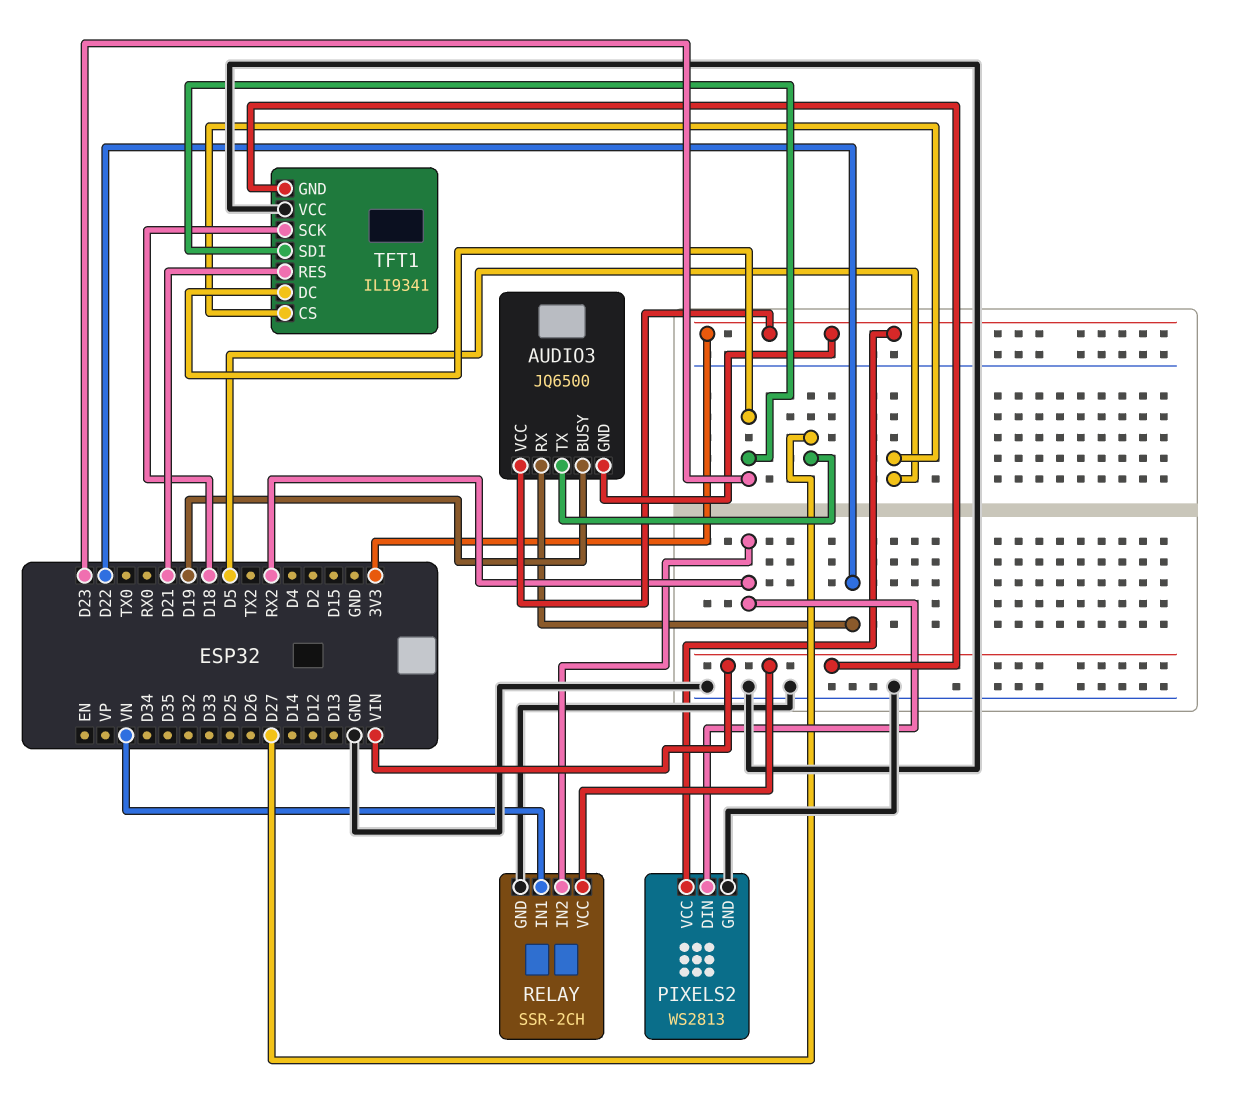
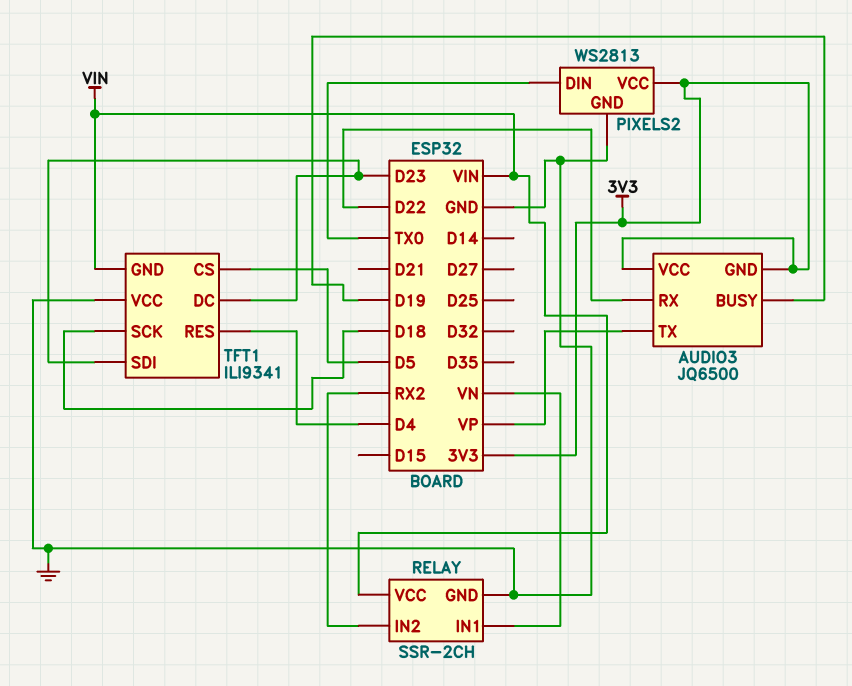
AUDIO3 pin TX: D27 -> VP
PIXELS2 pin DIN: RX2 -> TX0
TFT1 pin RES: D21 -> D4

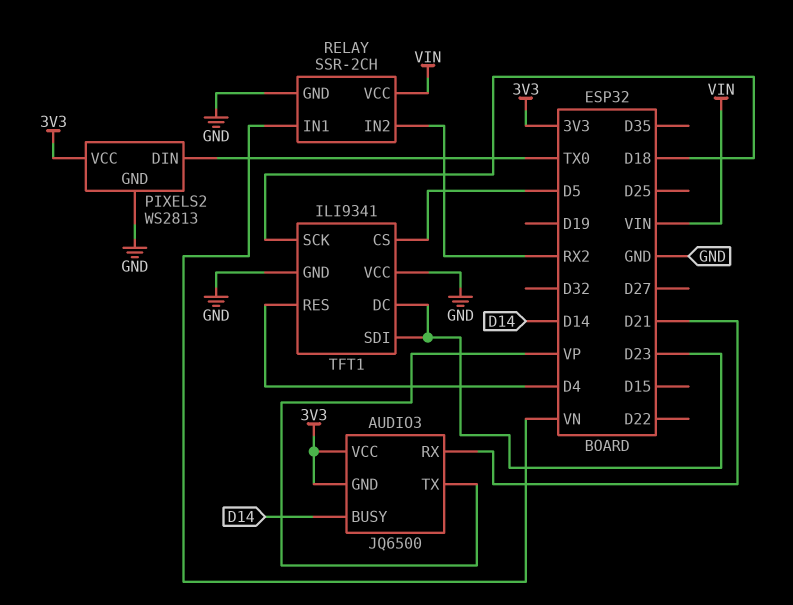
AUDIO3 pin BUSY: D19 -> D14
AUDIO3 pin RX: D22 -> D21
TFT1 pin GND: VIN -> GND

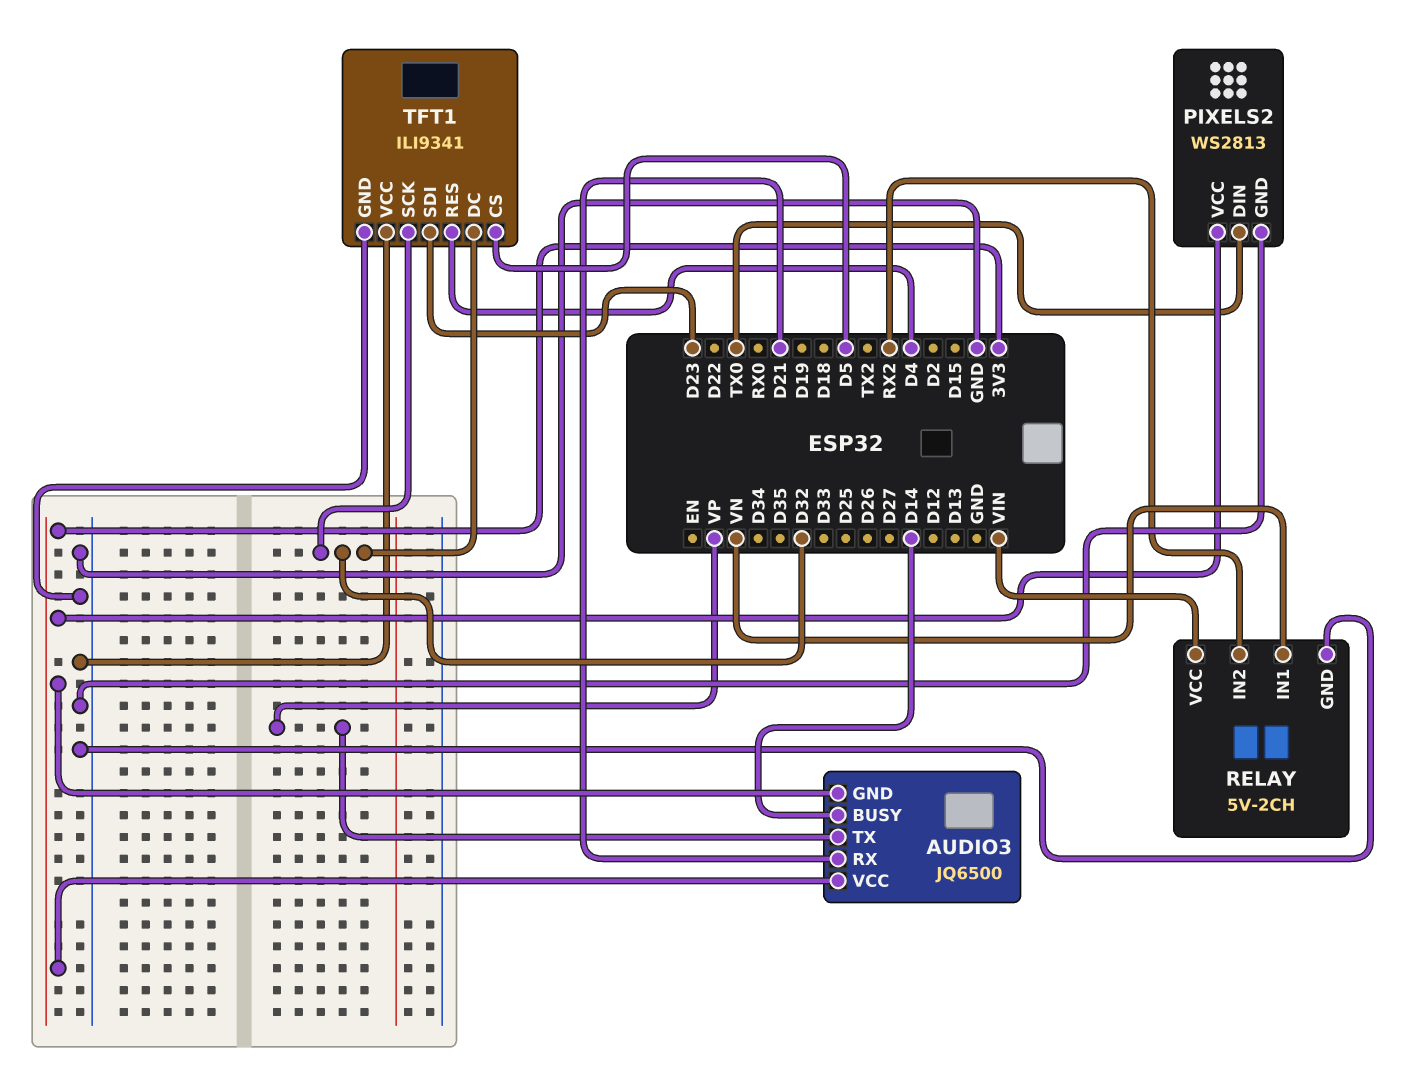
RELAY: SSR-2CH -> 5V-2CH
TFT1 pin DC: D23 -> D32
TFT1 pin SCK: D18 -> D32

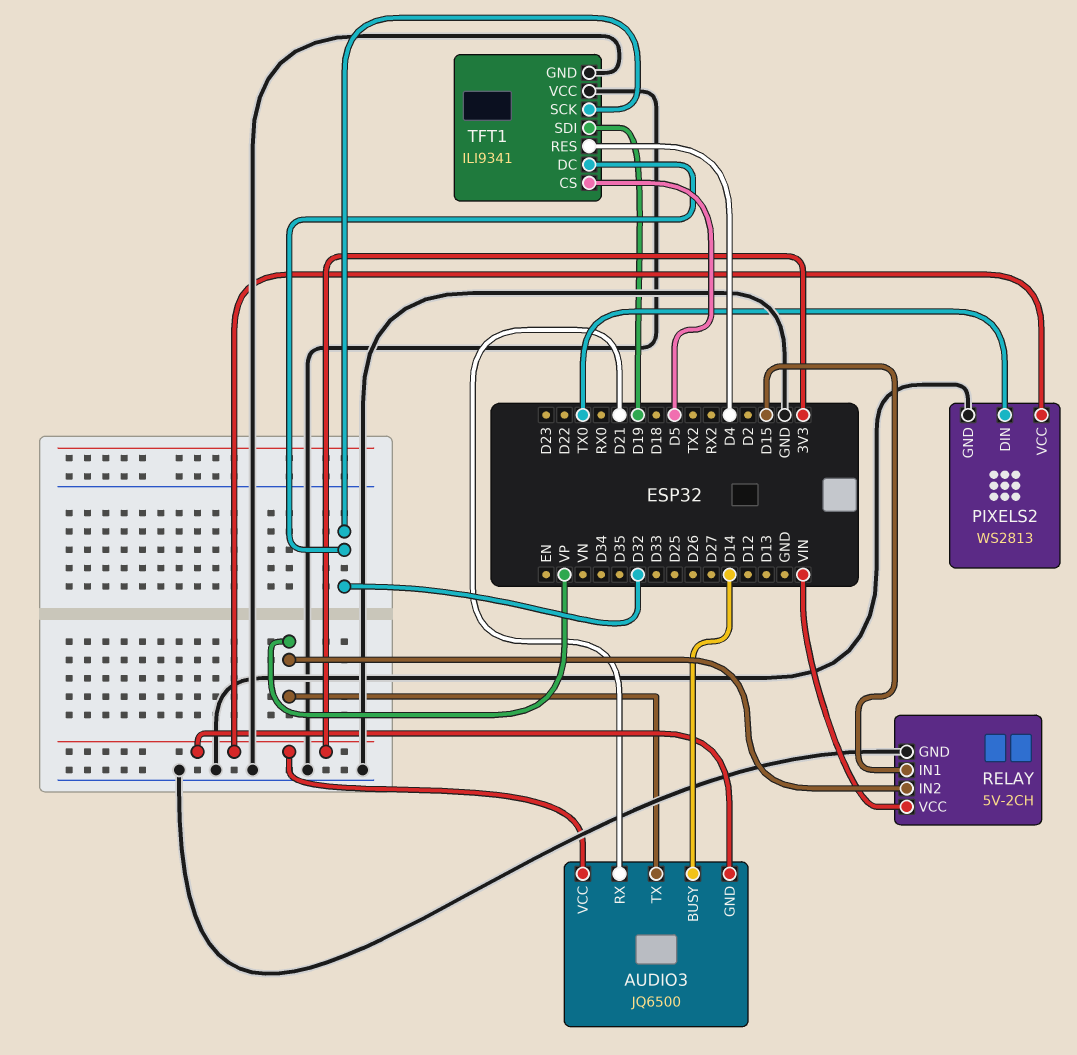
RELAY pin IN1: VN -> D15
RELAY pin IN2: RX2 -> VP
TFT1 pin SDI: D23 -> D19

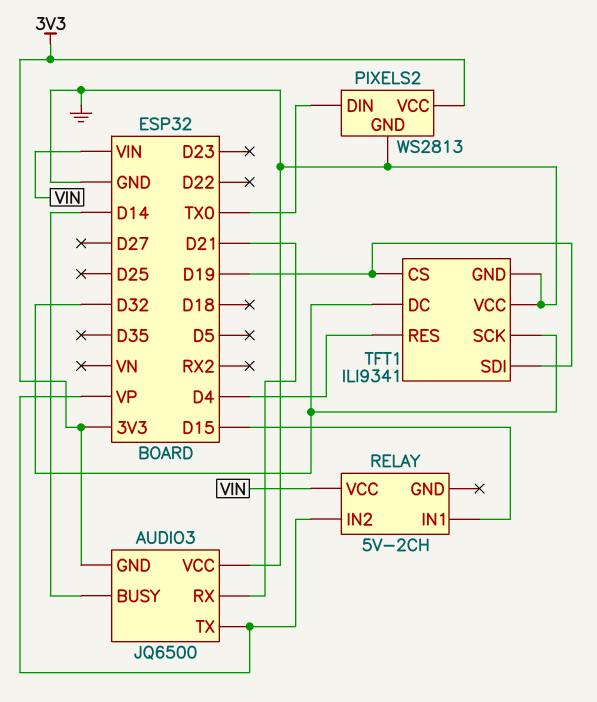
AUDIO3 pin VCC: 3V3 -> GND
RELAY pin GND: GND -> none
TFT1 pin CS: D5 -> D19

